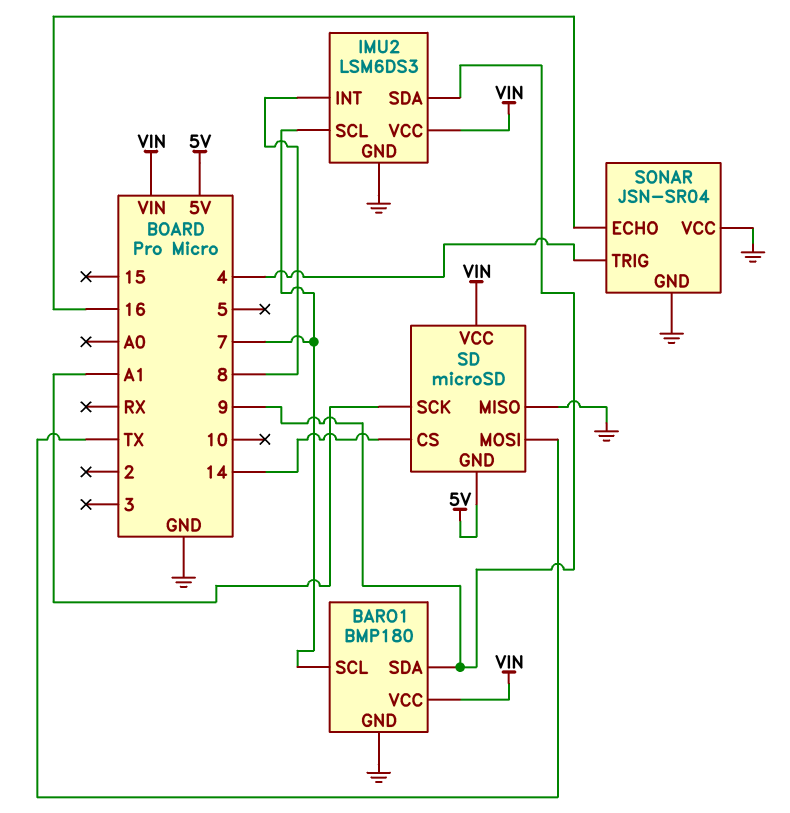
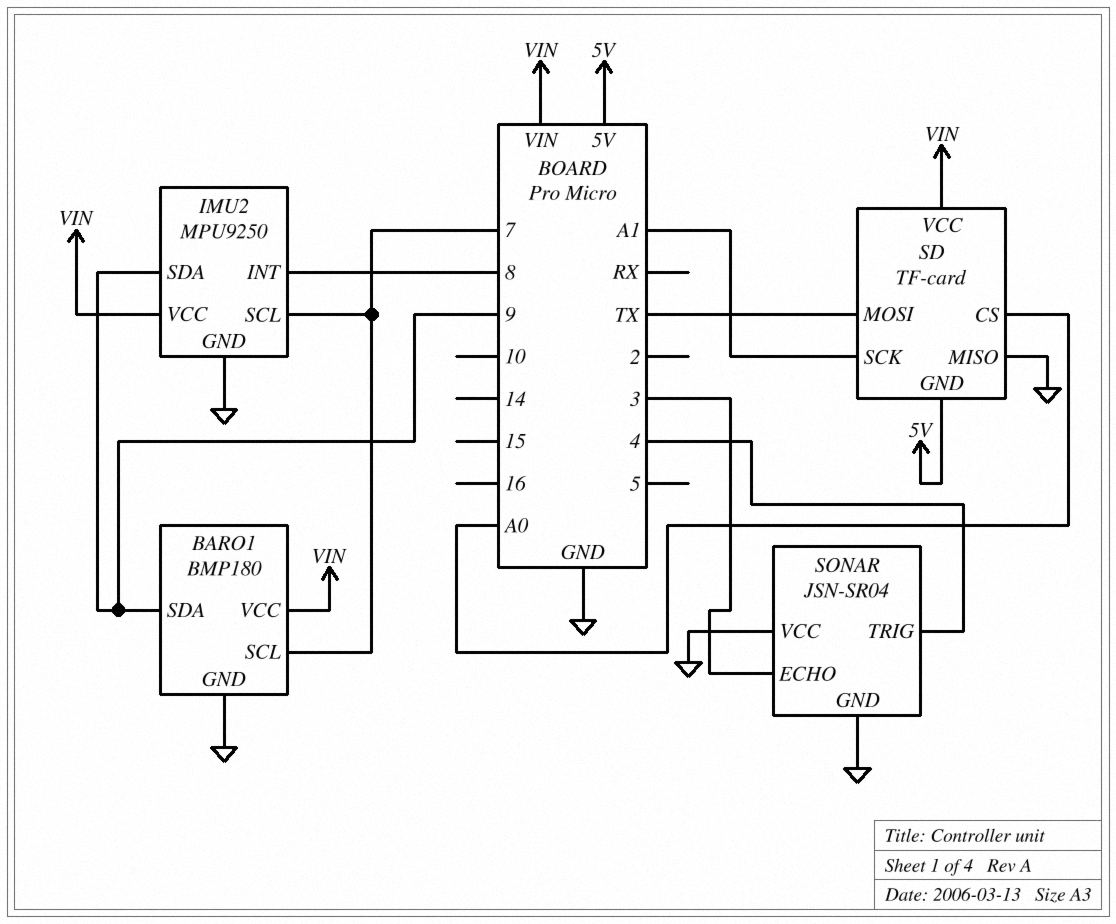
IMU2: LSM6DS3 -> MPU9250
SD: microSD -> TF-card
SD pin CS: 14 -> A0
SONAR pin ECHO: 16 -> 3

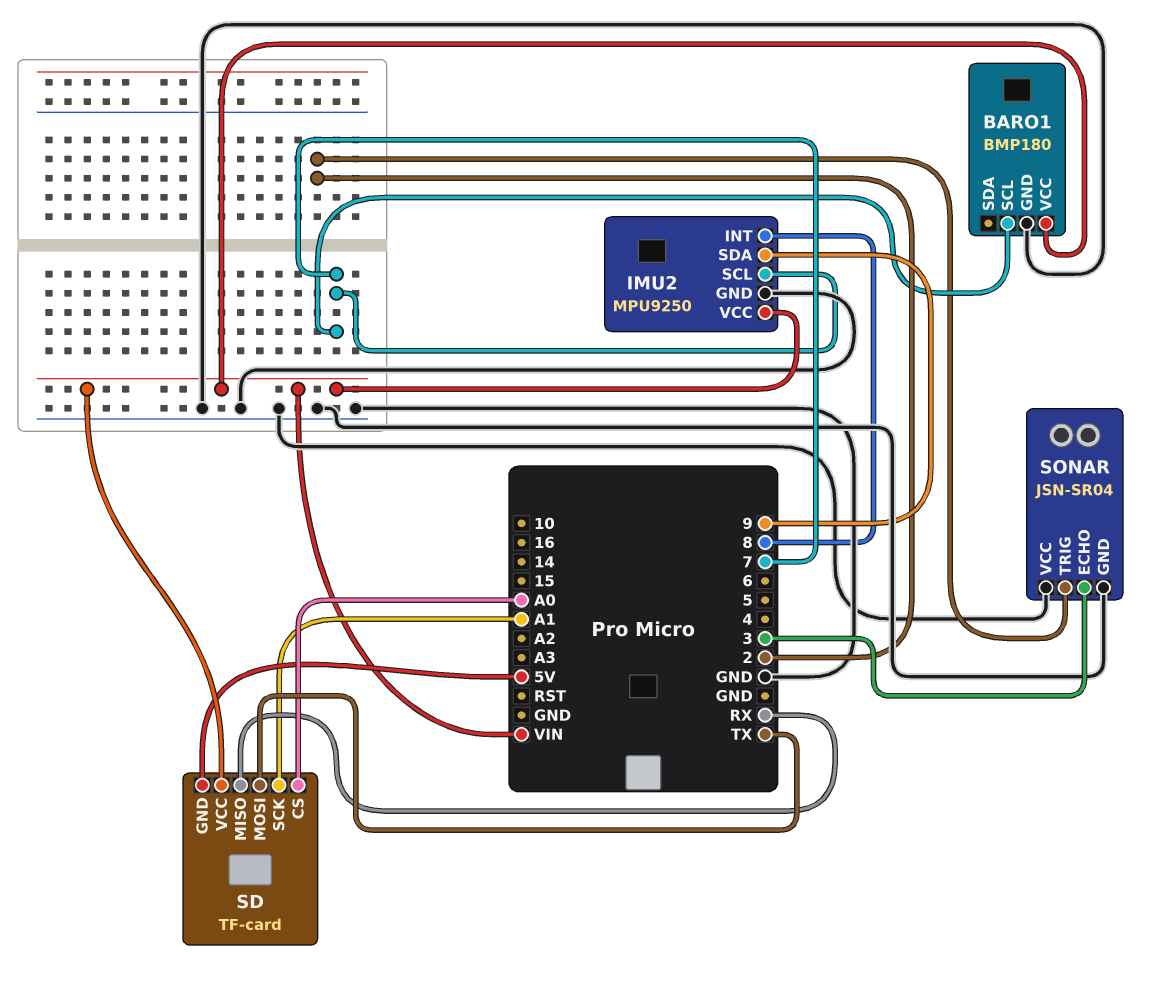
BARO1 pin SDA: 9 -> none
SD pin MISO: GND -> RX
SONAR pin TRIG: 4 -> 2

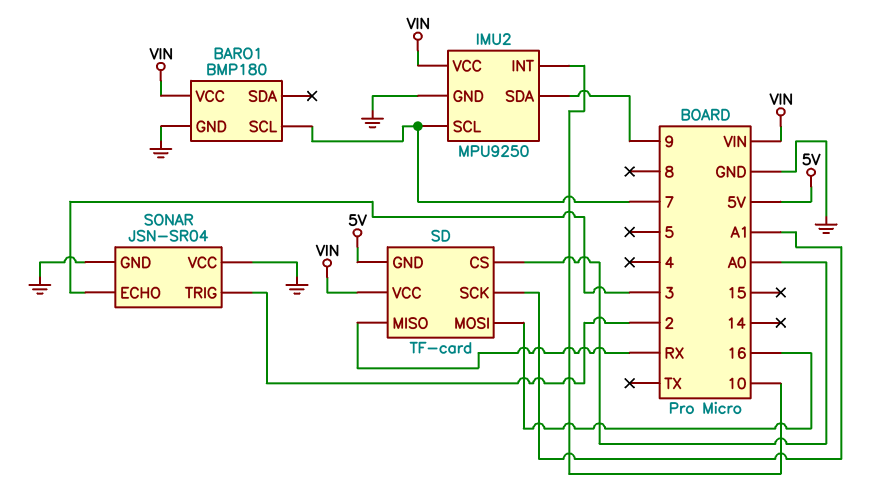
IMU2 pin INT: 8 -> 10
SD pin MOSI: TX -> 16

